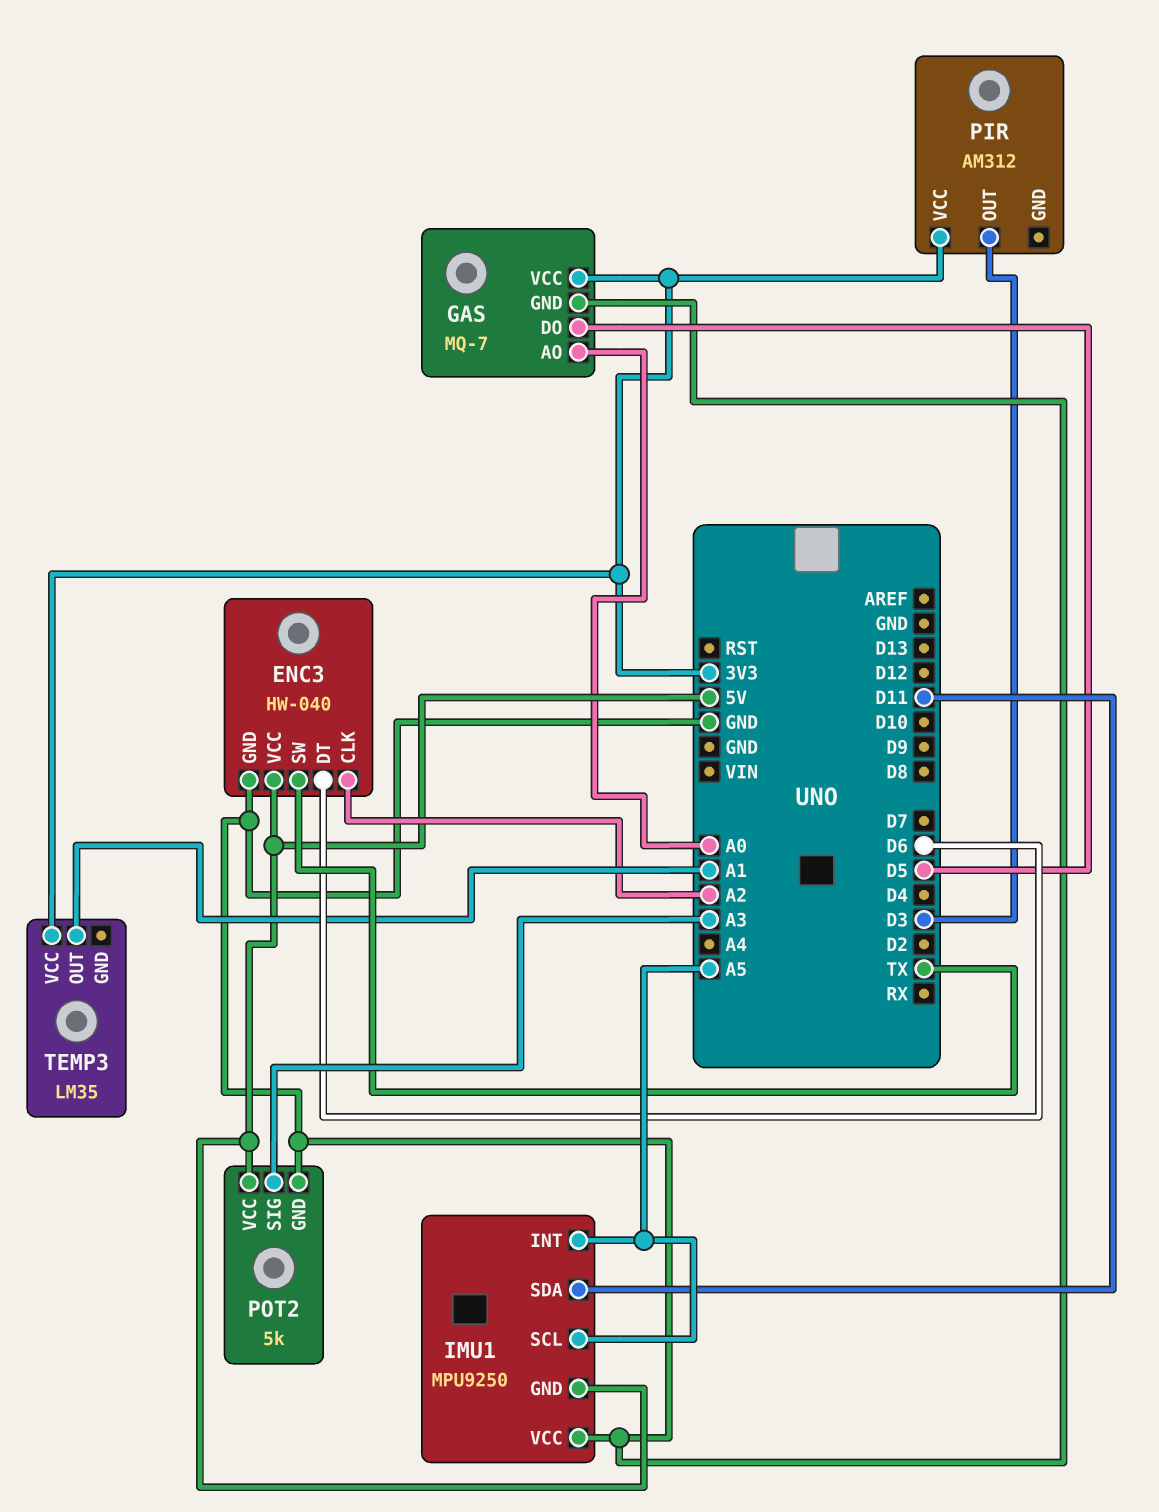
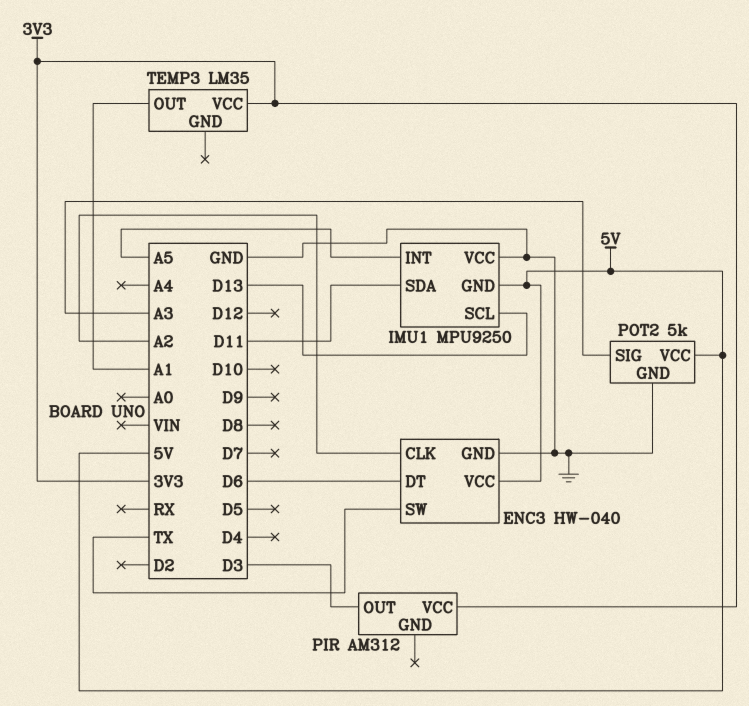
GAS: MQ-7 -> none
GAS pin AO: A0 -> none
GAS pin DO: D5 -> none
GAS pin GND: GND -> none
GAS pin VCC: 3V3 -> none
IMU1 pin SCL: A5 -> D13

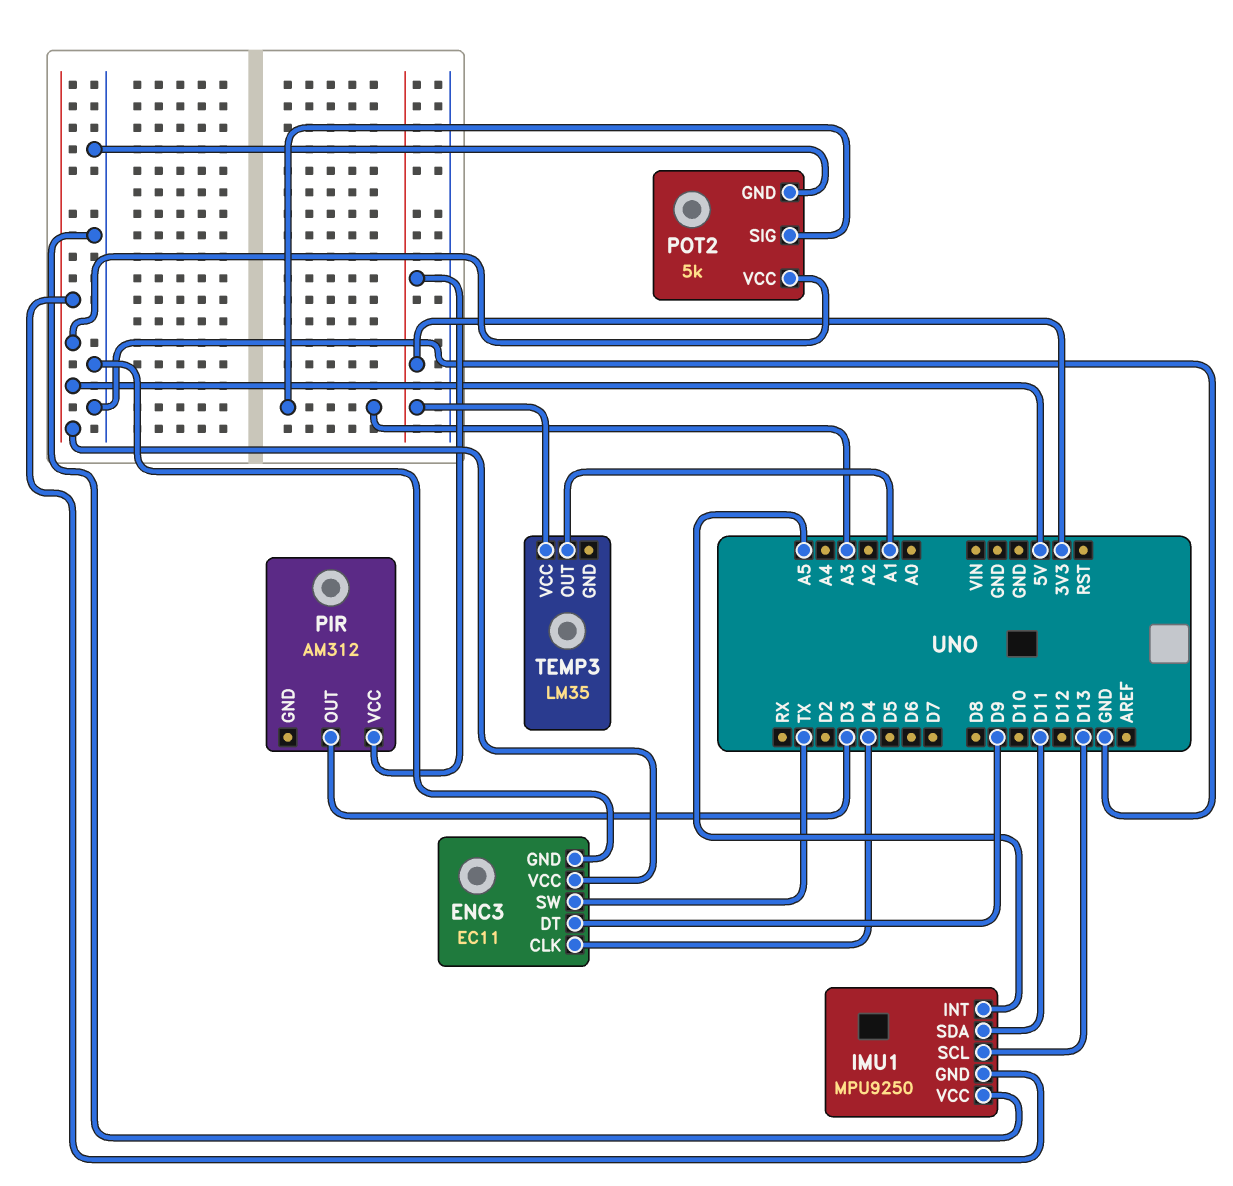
ENC3: HW-040 -> EC11
ENC3 pin CLK: A2 -> D4
ENC3 pin DT: D6 -> D9

